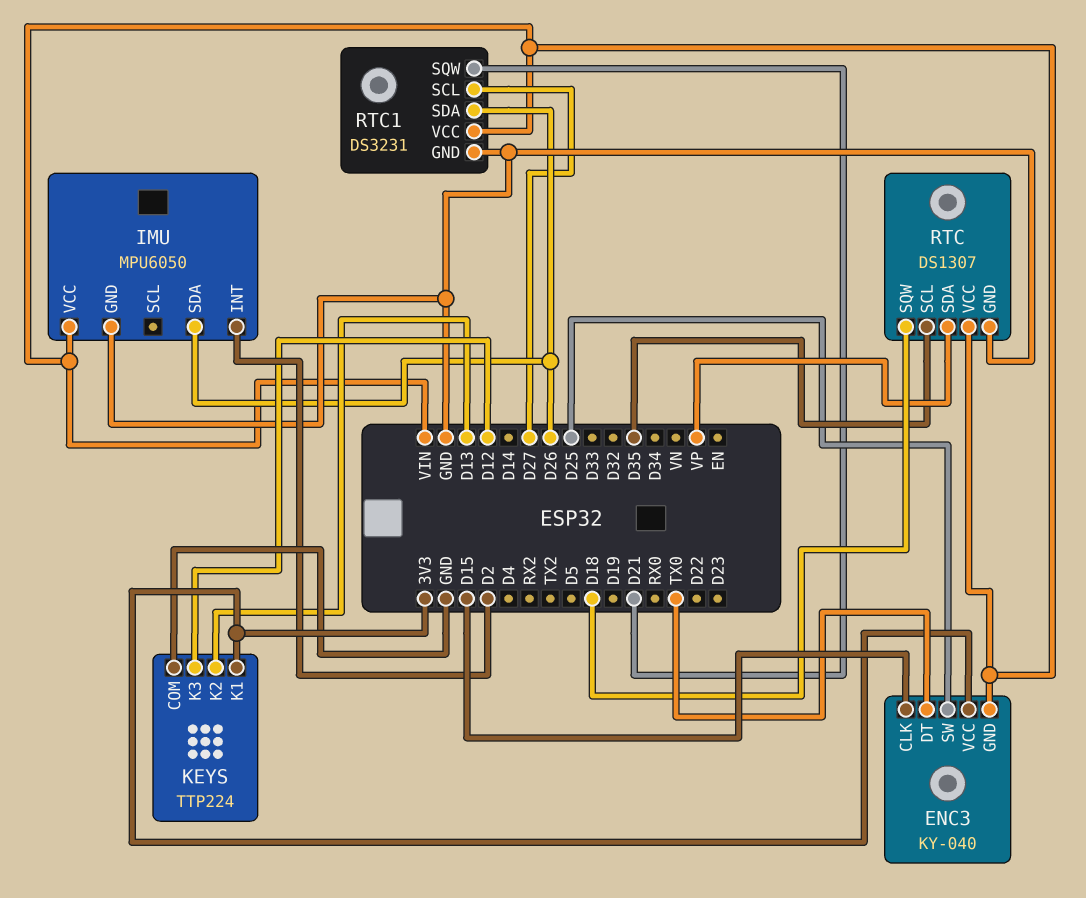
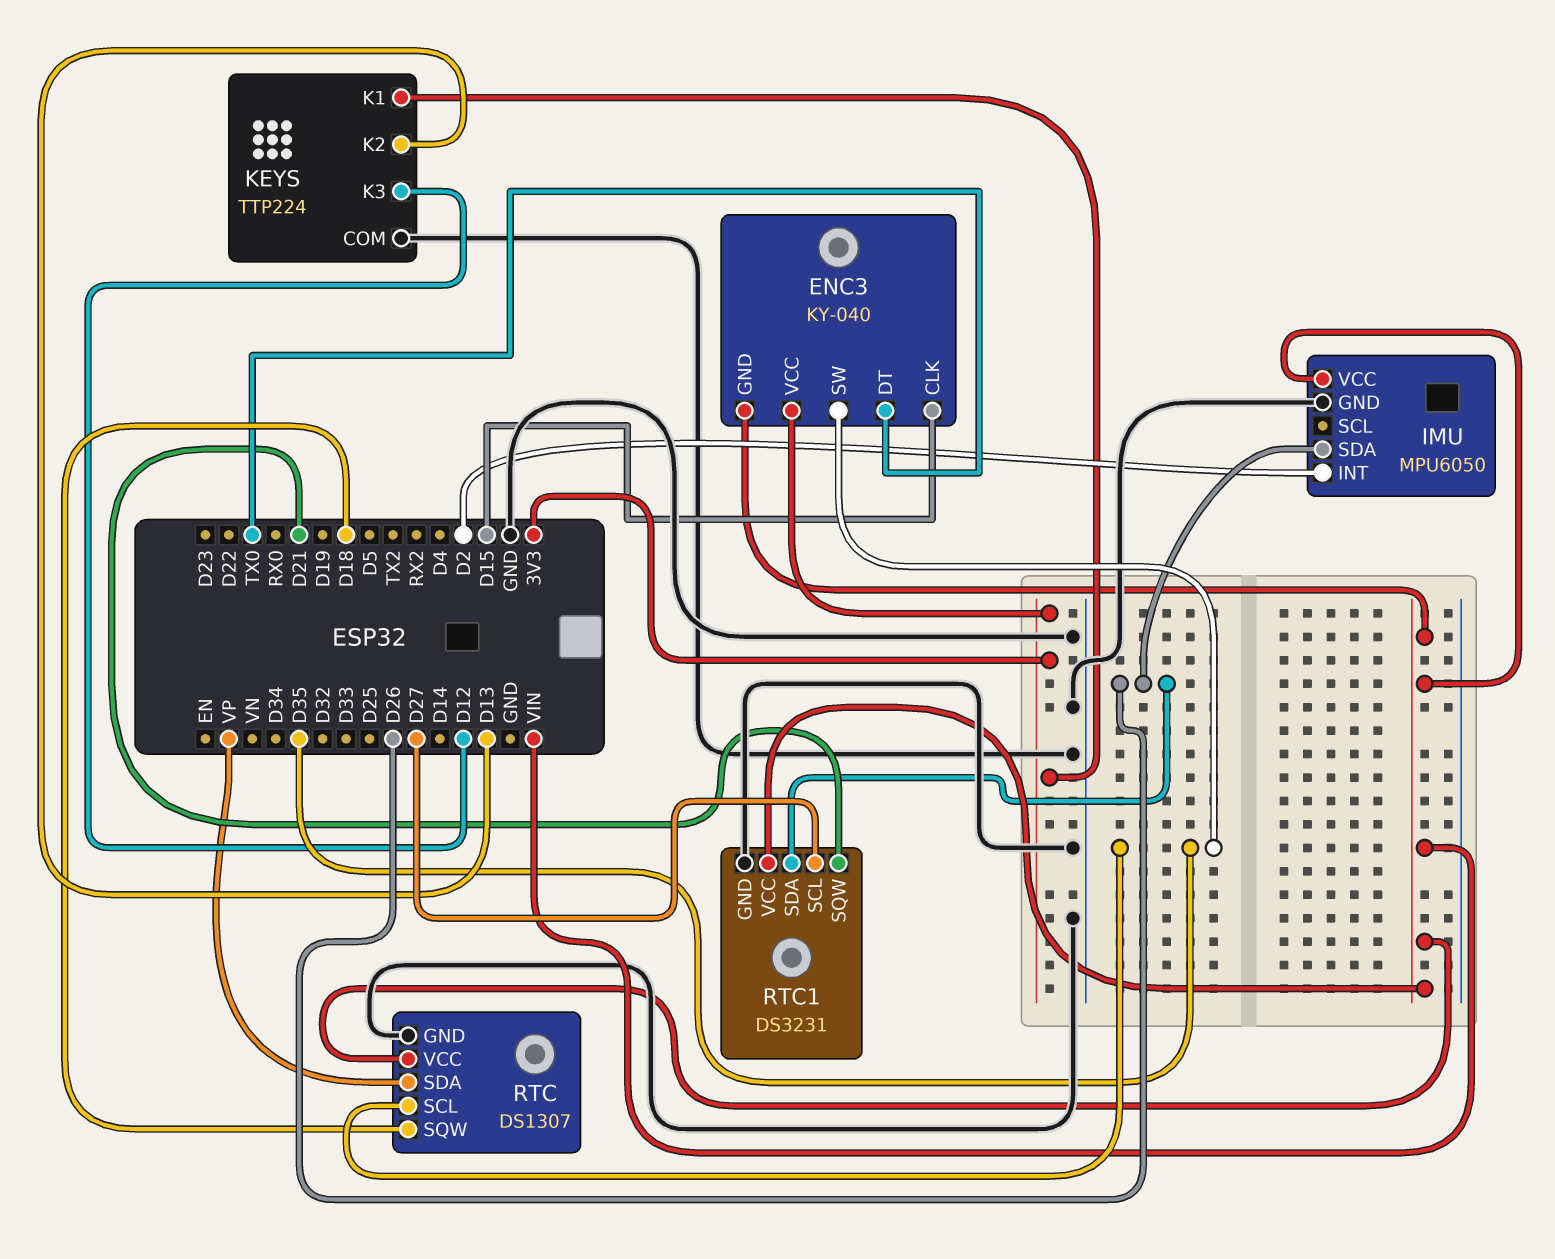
ENC3 pin SW: D25 -> D35

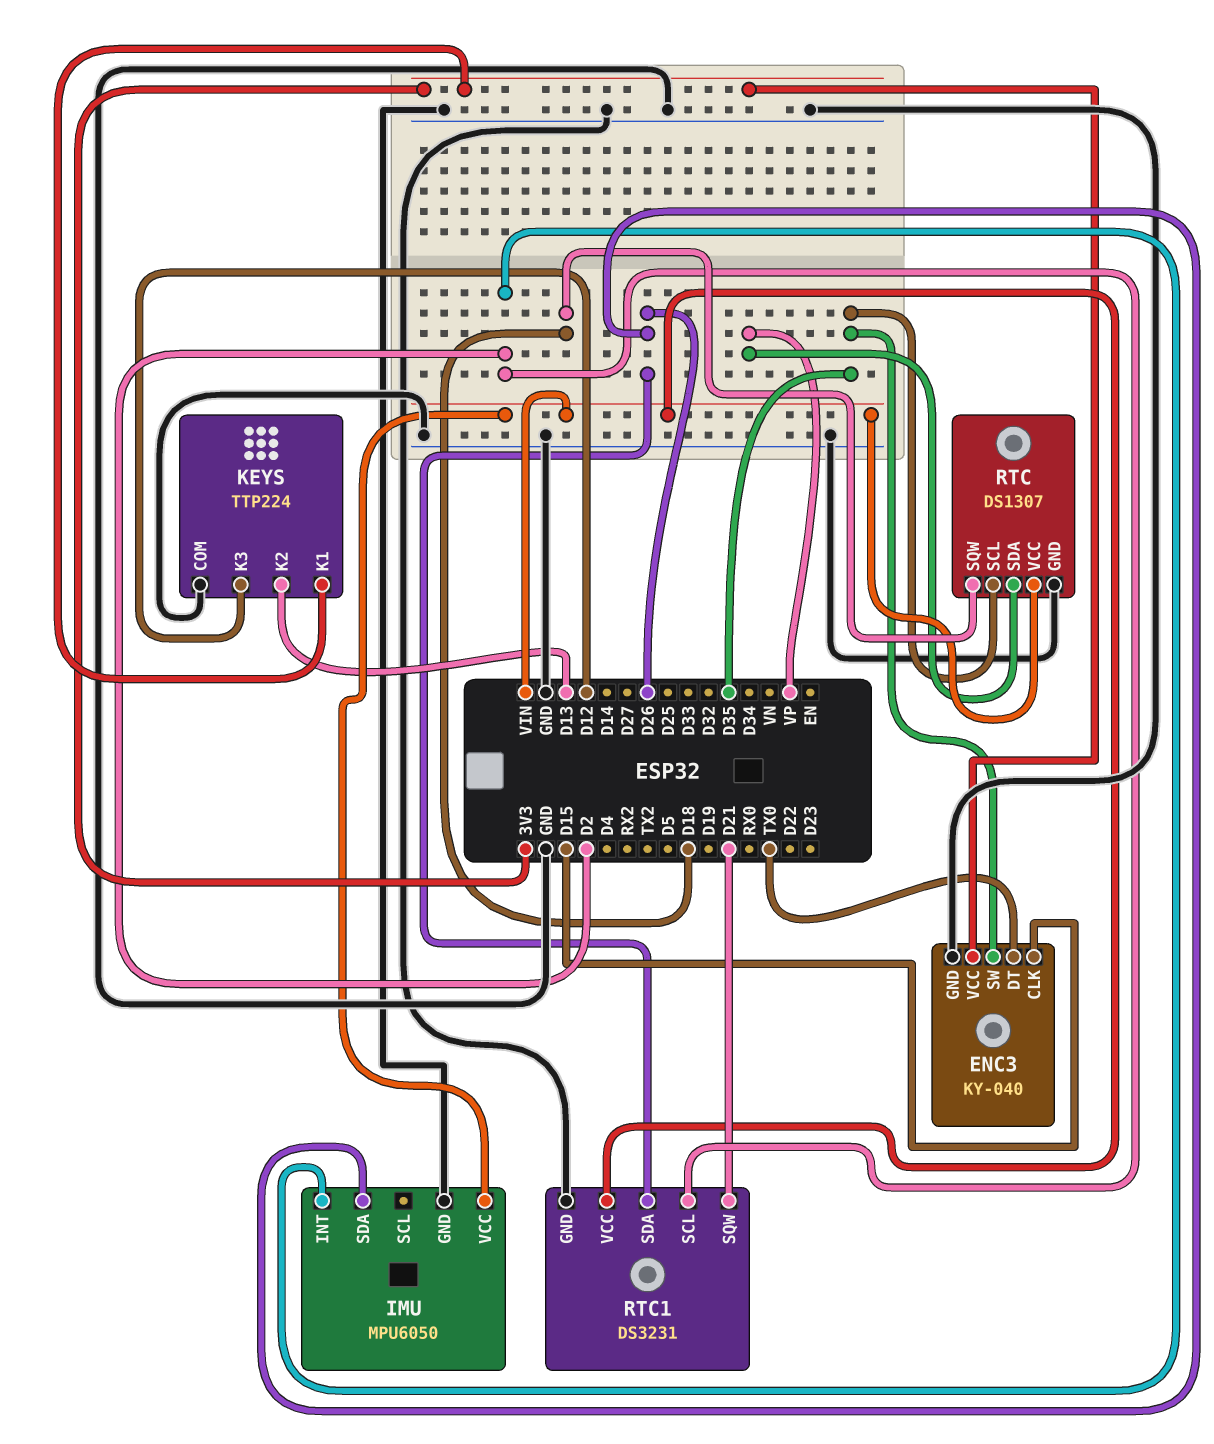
ENC3 pin GND: VIN -> GND
RTC1 pin SCL: D27 -> D2

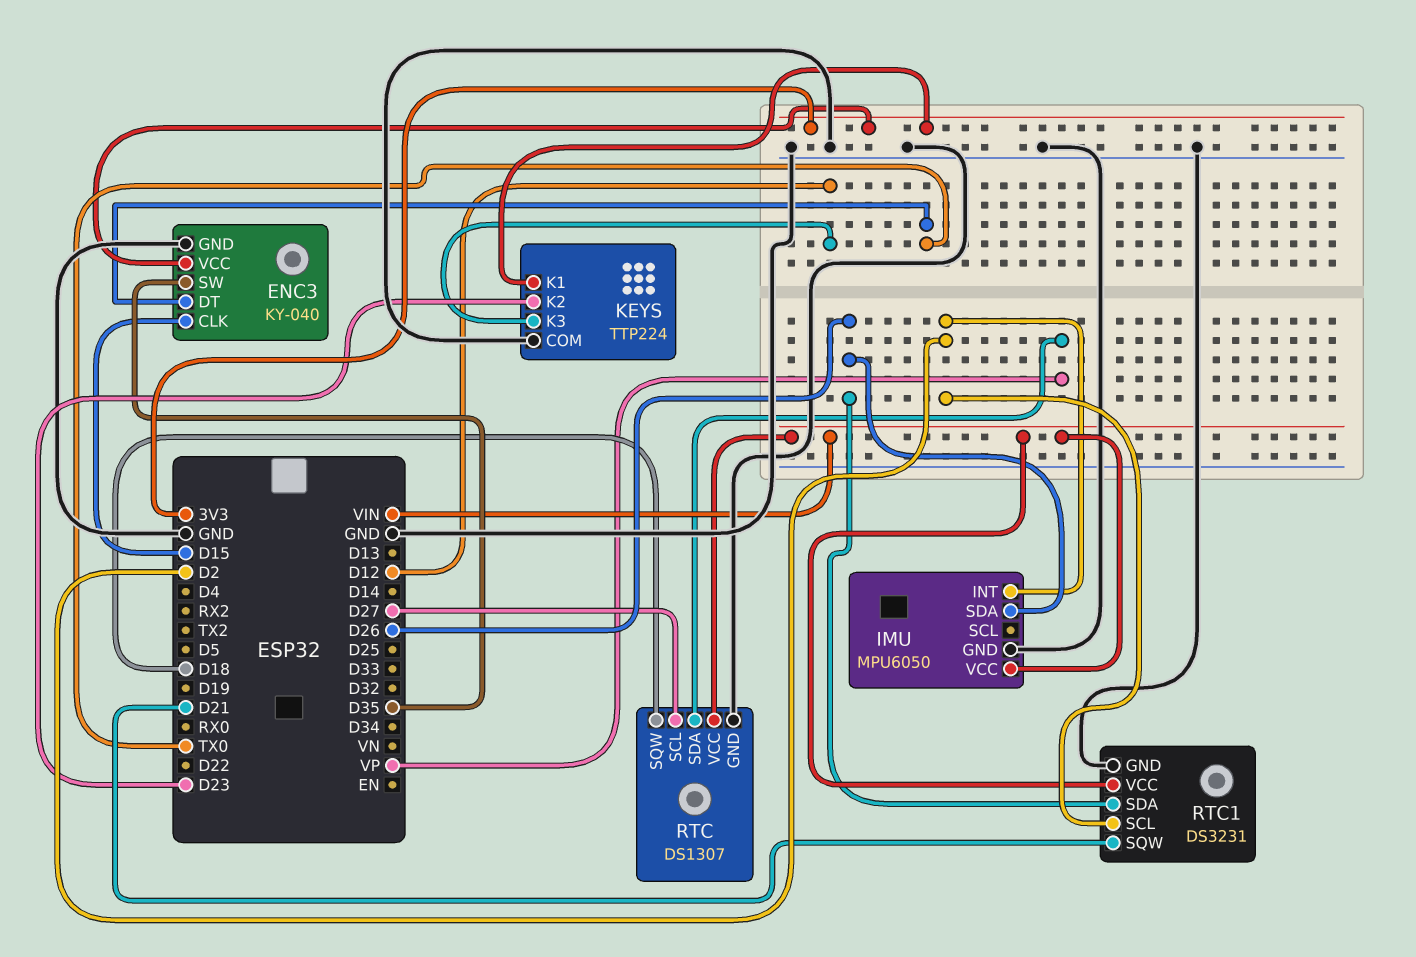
KEYS pin K2: D13 -> D23
RTC pin SCL: D35 -> D27

